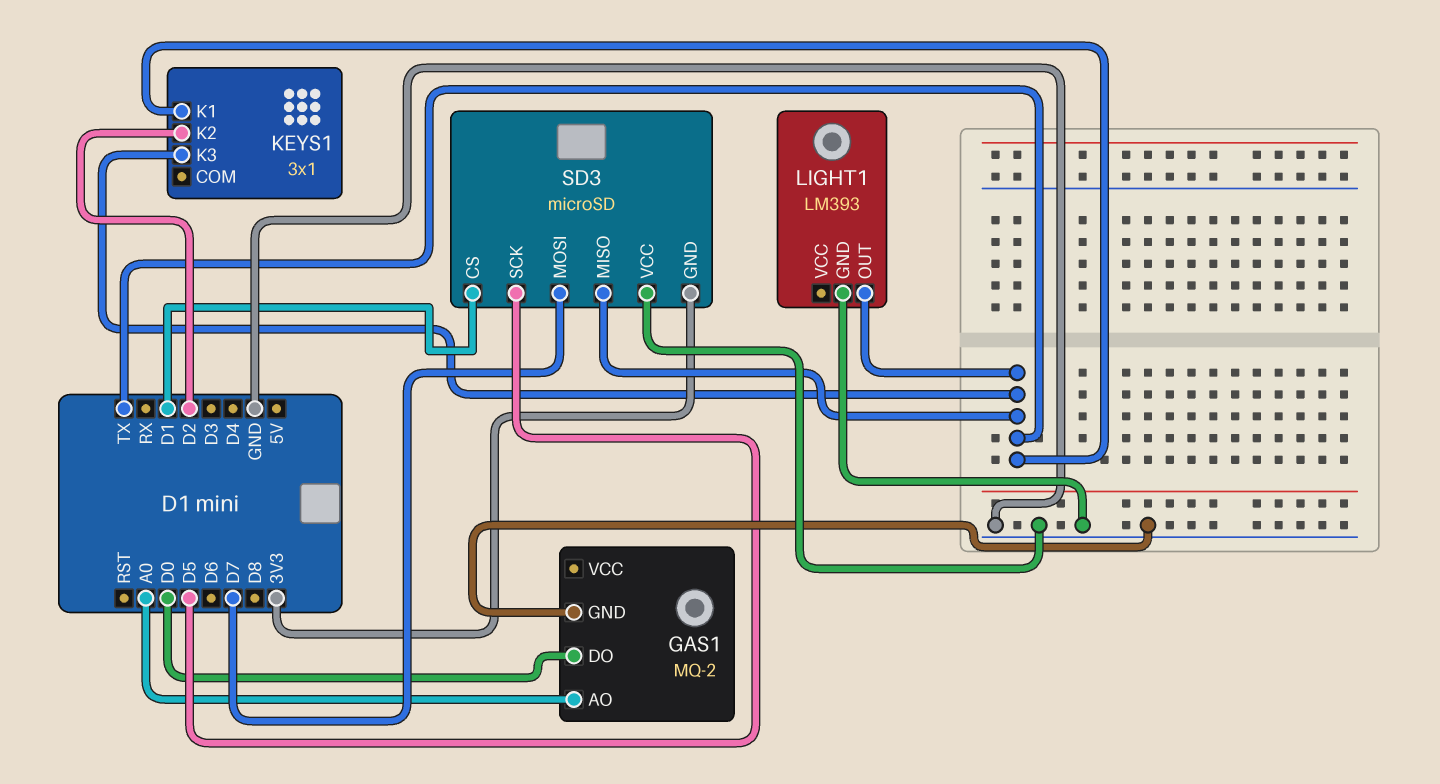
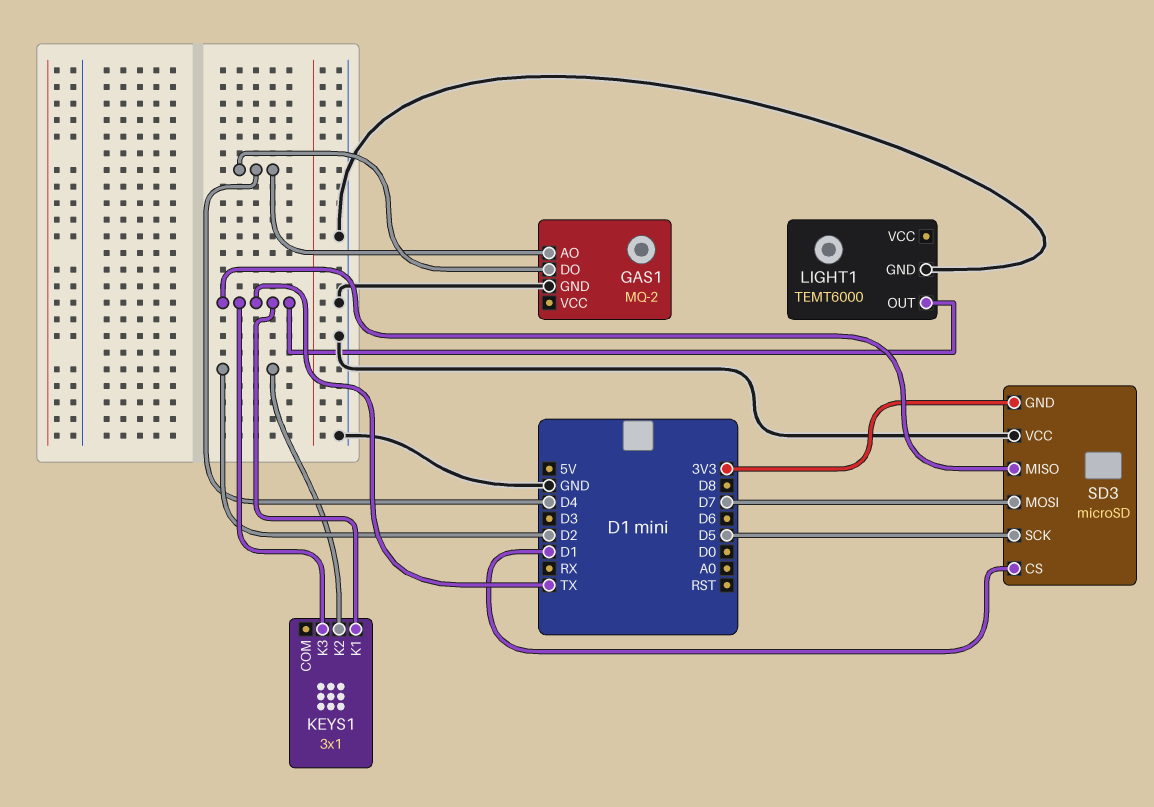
GAS1 pin AO: A0 -> D4
GAS1 pin DO: D0 -> D4
LIGHT1: LM393 -> TEMT6000

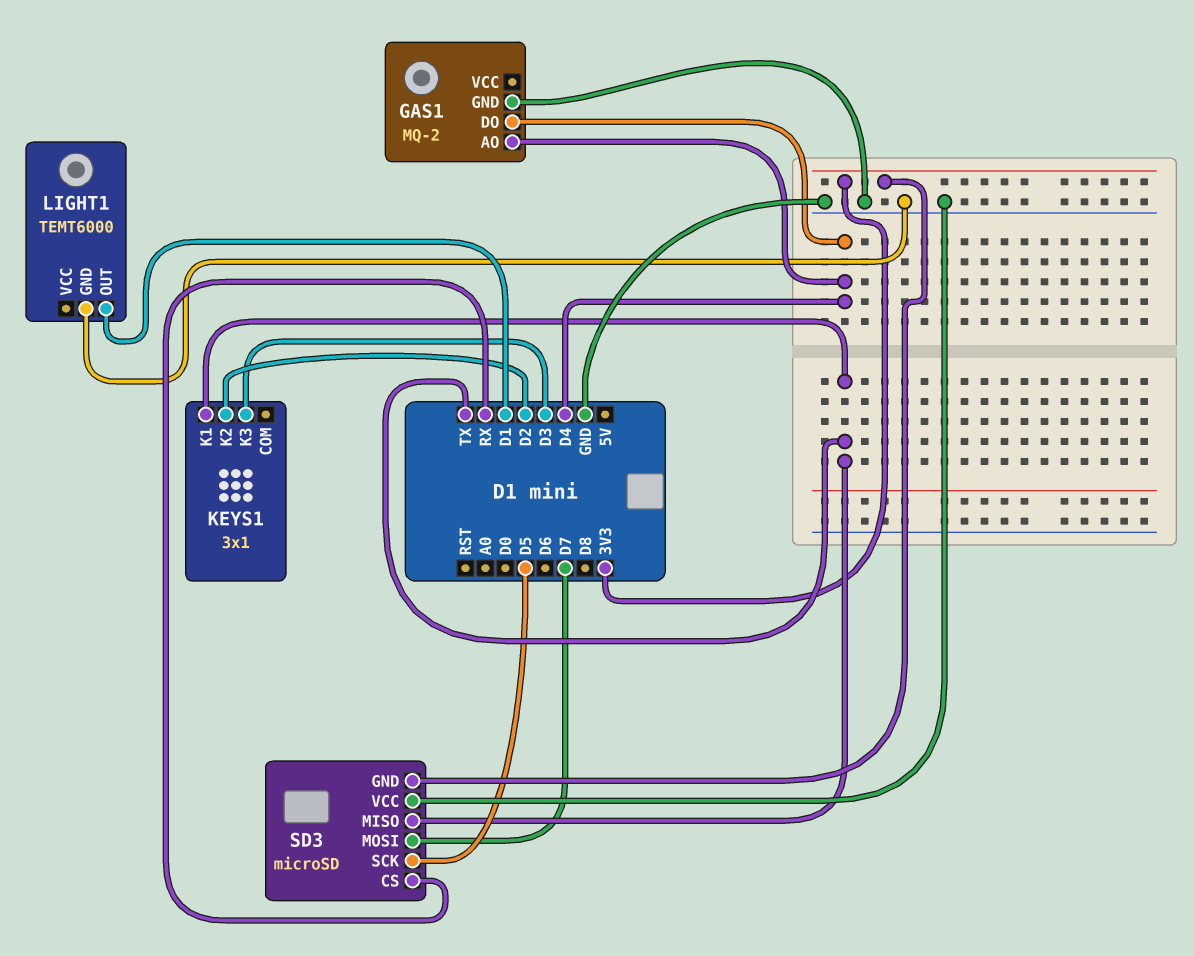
KEYS1 pin K3: TX -> D3
LIGHT1 pin OUT: TX -> D1
SD3 pin CS: D1 -> RX

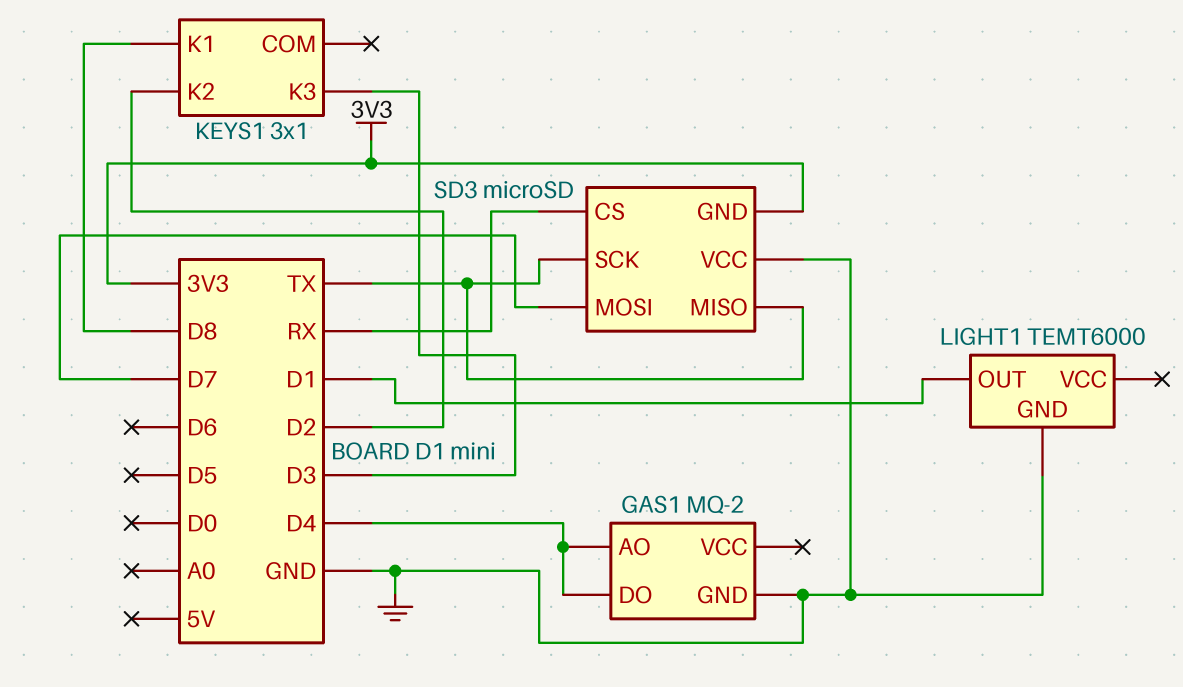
KEYS1 pin K1: TX -> D8
SD3 pin SCK: D5 -> TX

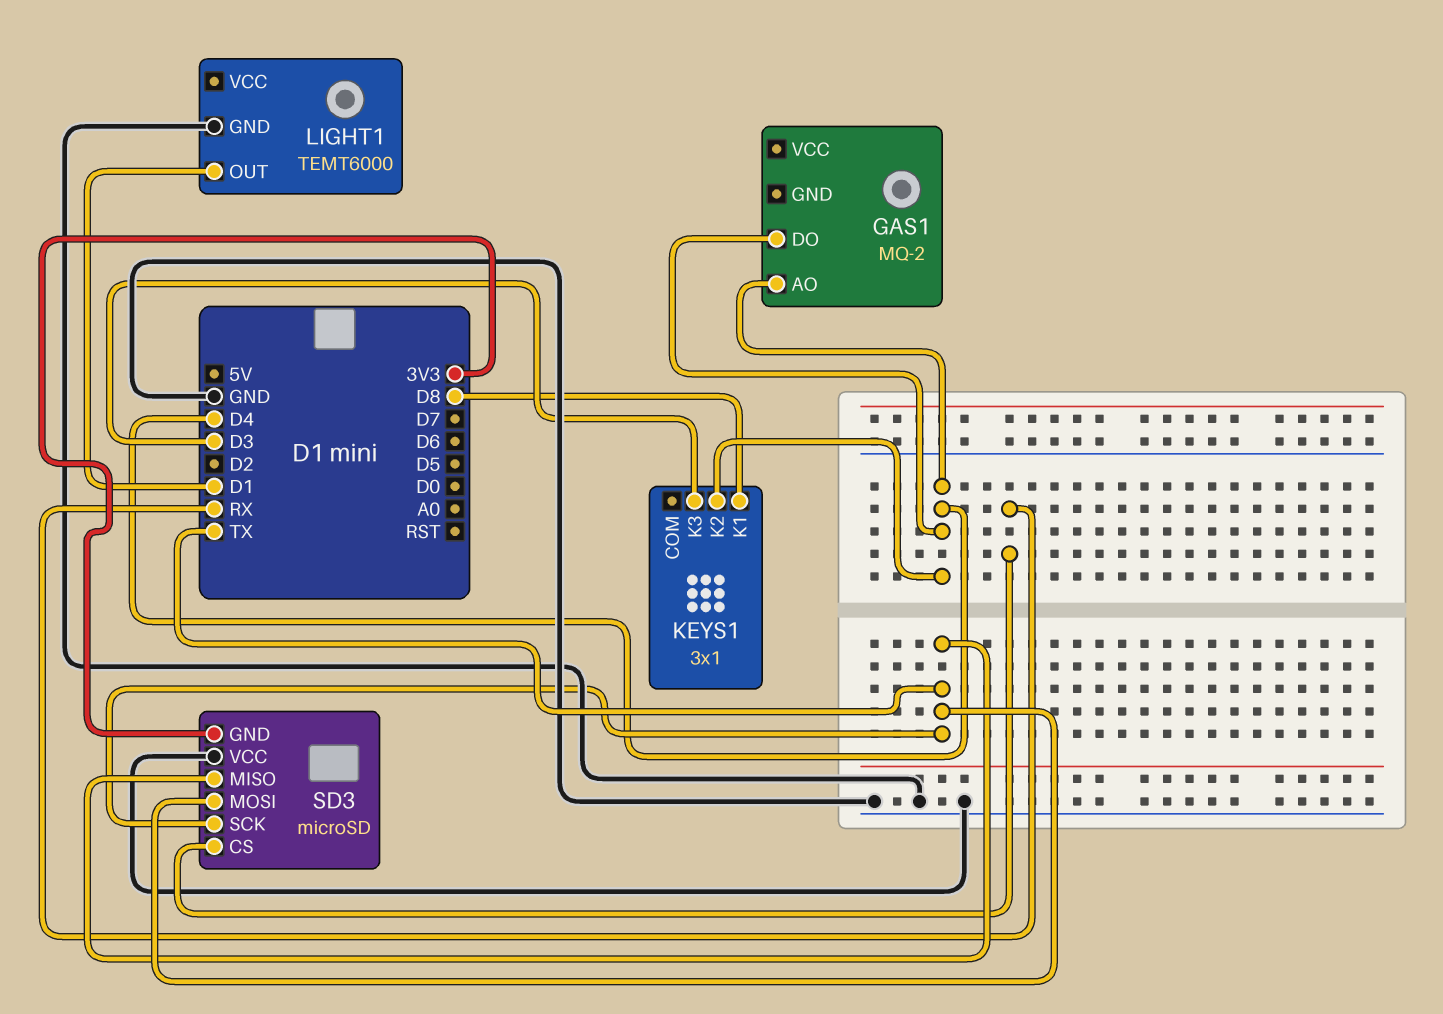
GAS1 pin GND: GND -> none
KEYS1 pin K2: D2 -> D4
SD3 pin MOSI: D7 -> TX

